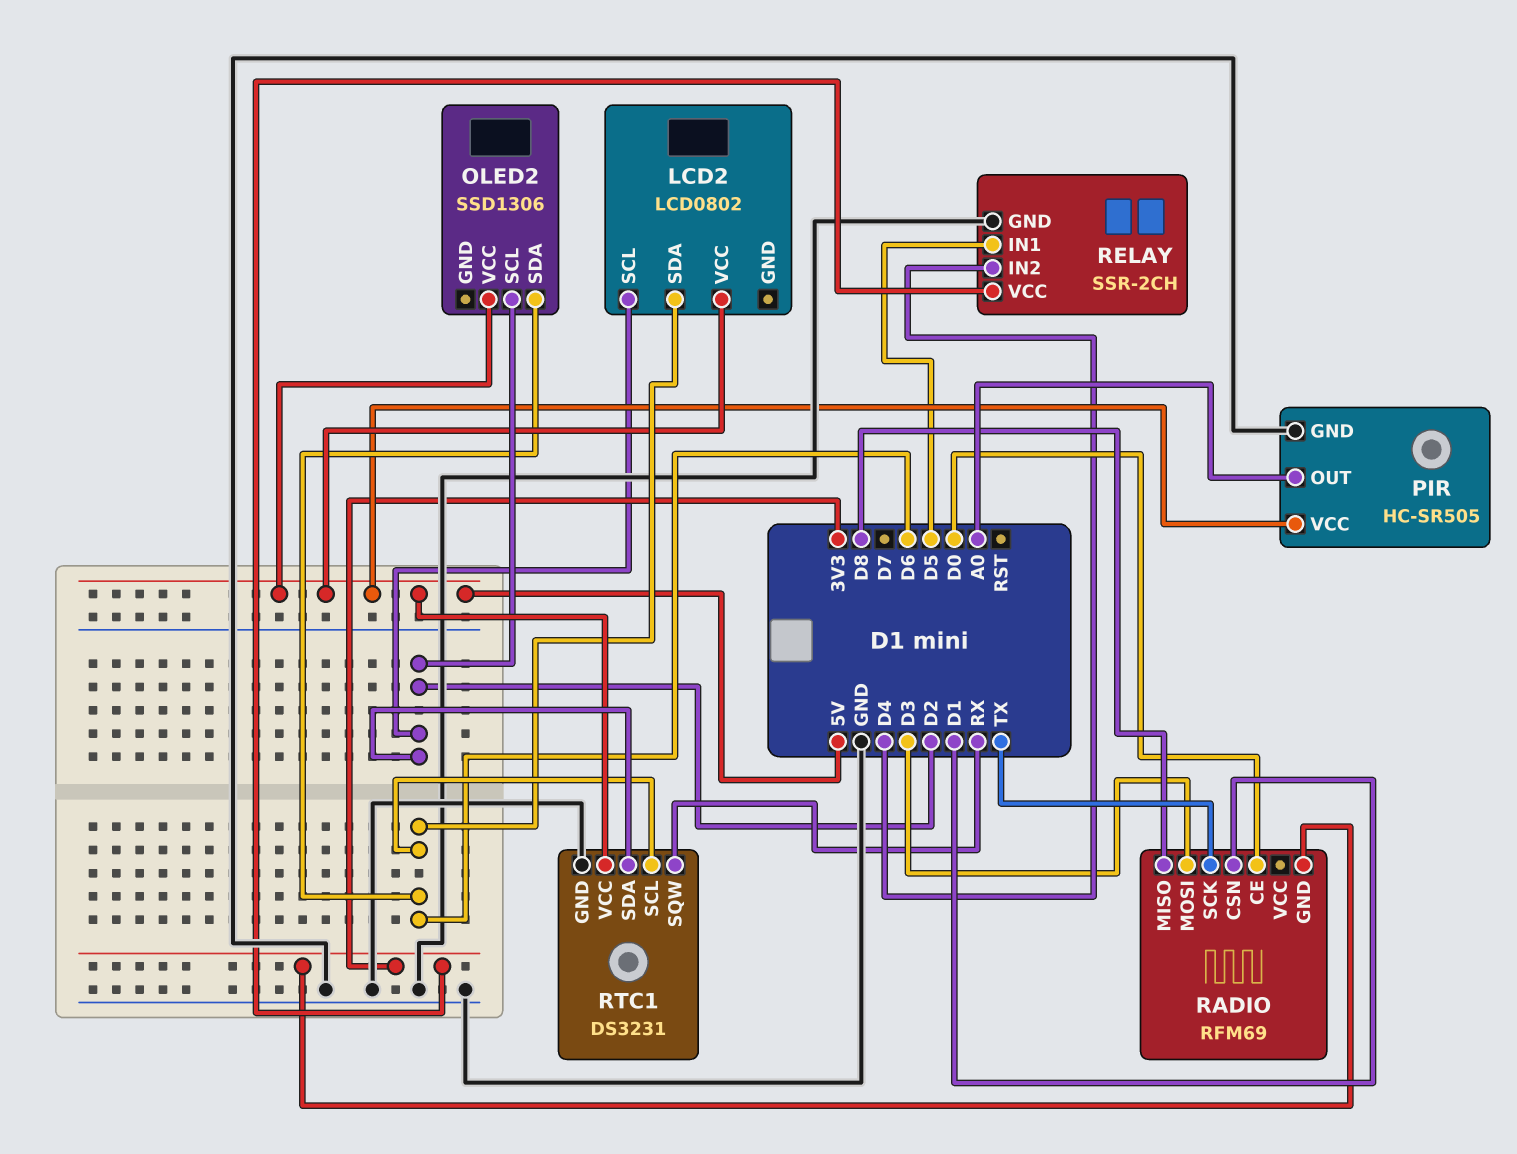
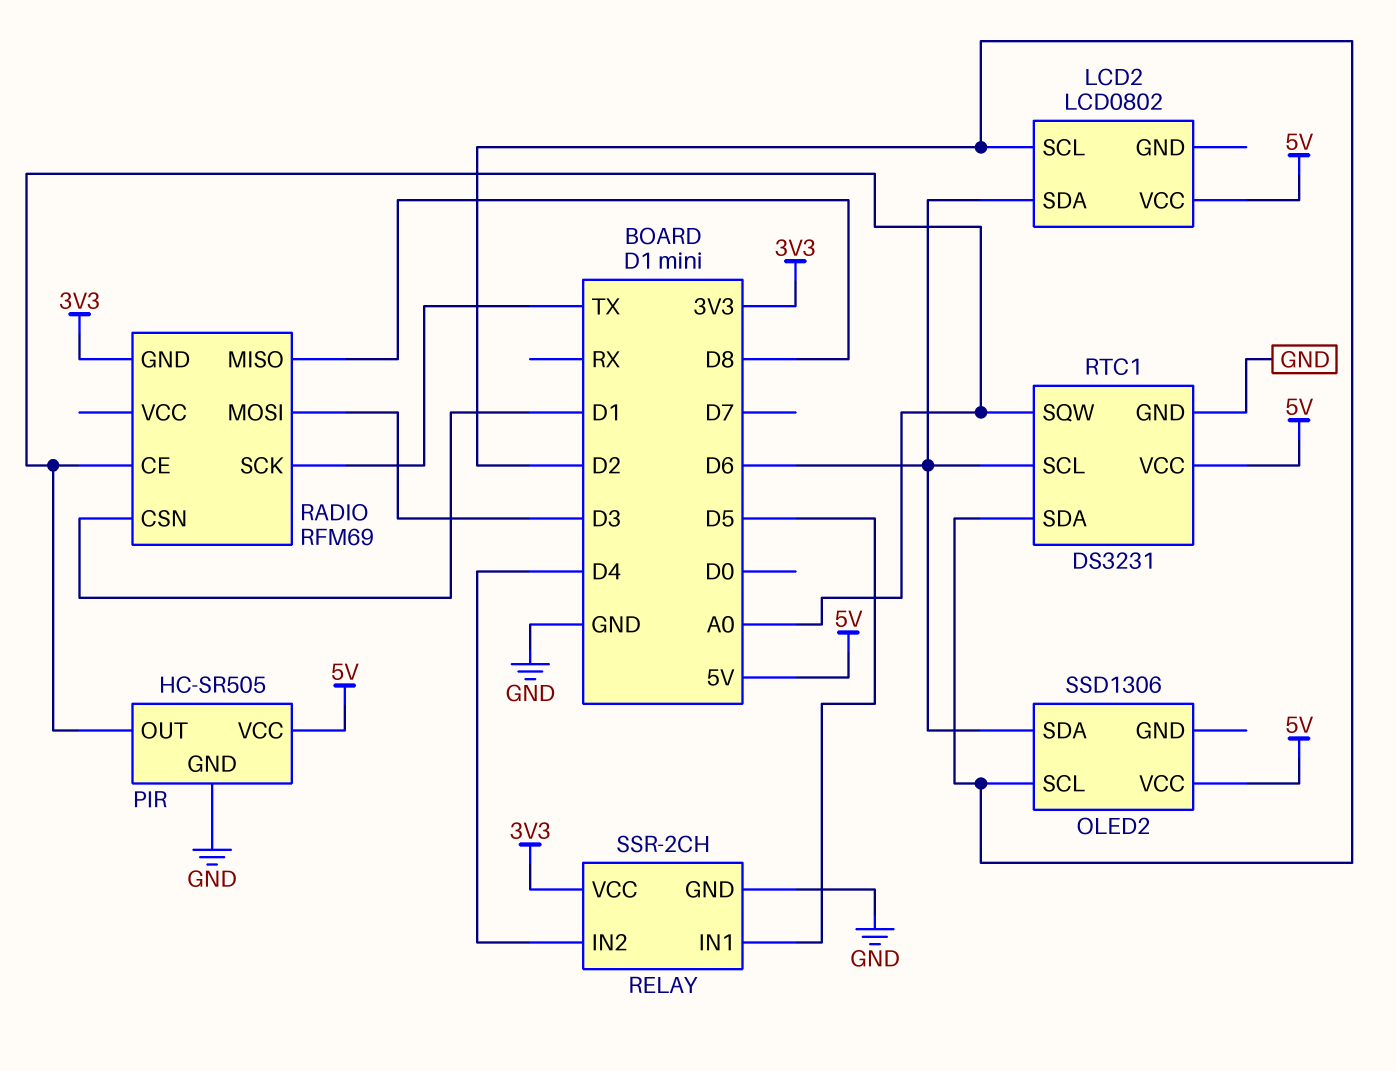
RADIO pin CE: D0 -> A0
RTC1 pin SQW: RX -> A0

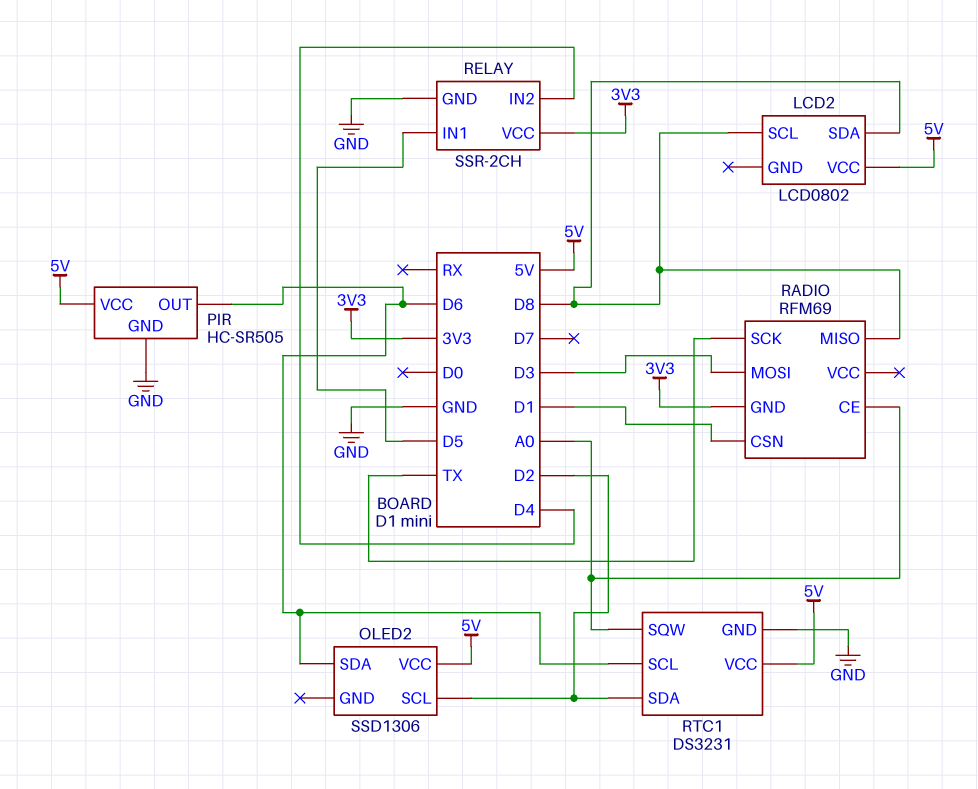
LCD2 pin SCL: D2 -> D8
LCD2 pin SDA: D6 -> D8
PIR pin OUT: A0 -> D6

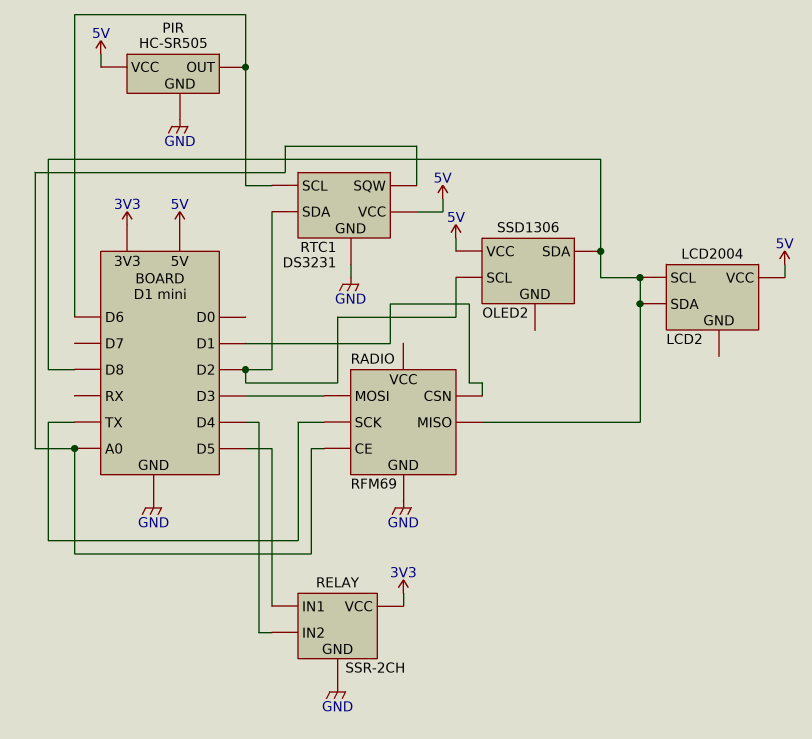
LCD2: LCD0802 -> LCD2004
OLED2 pin SDA: D6 -> D8
RADIO pin GND: 3V3 -> GND

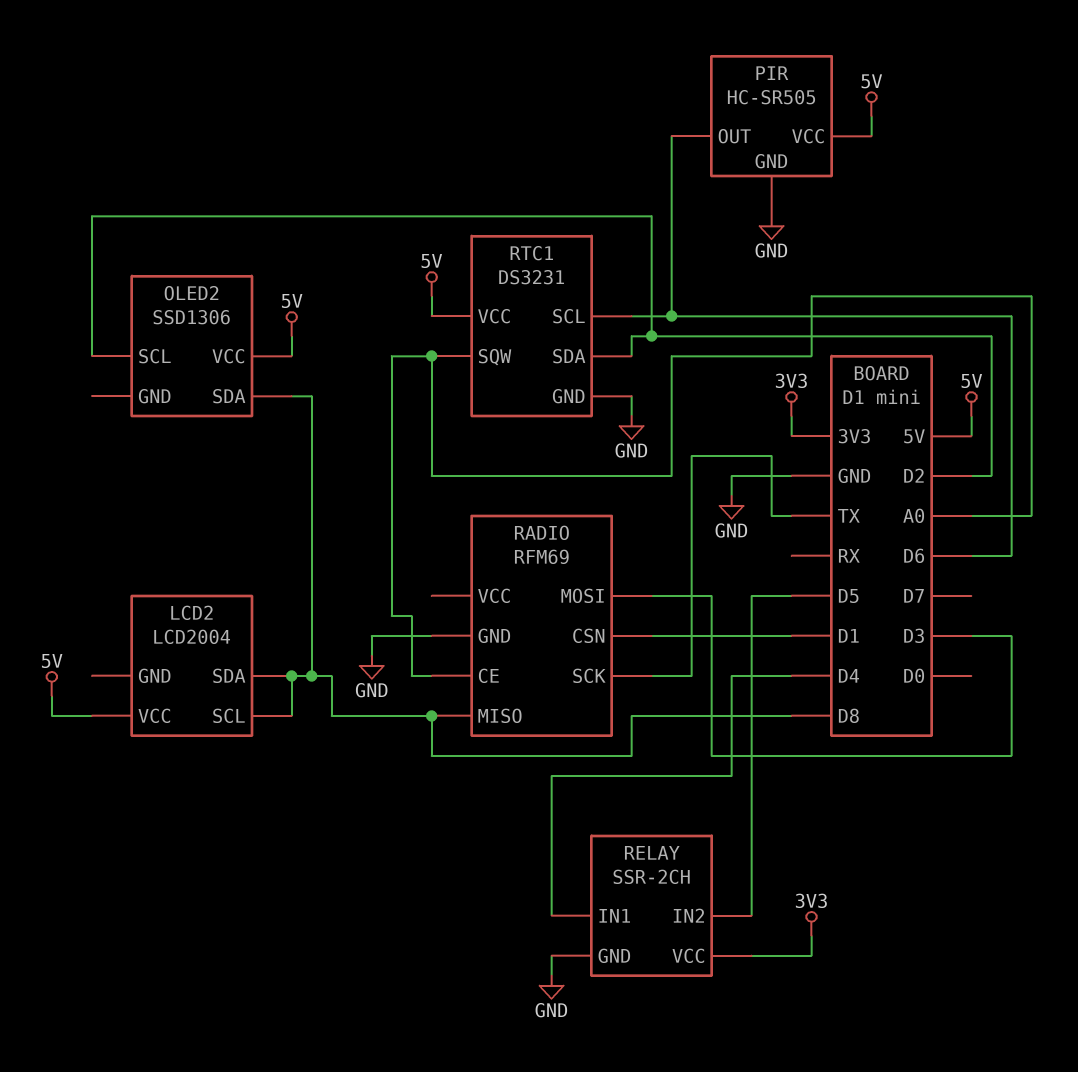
RELAY pin IN1: D5 -> D4
RELAY pin IN2: D4 -> D5

